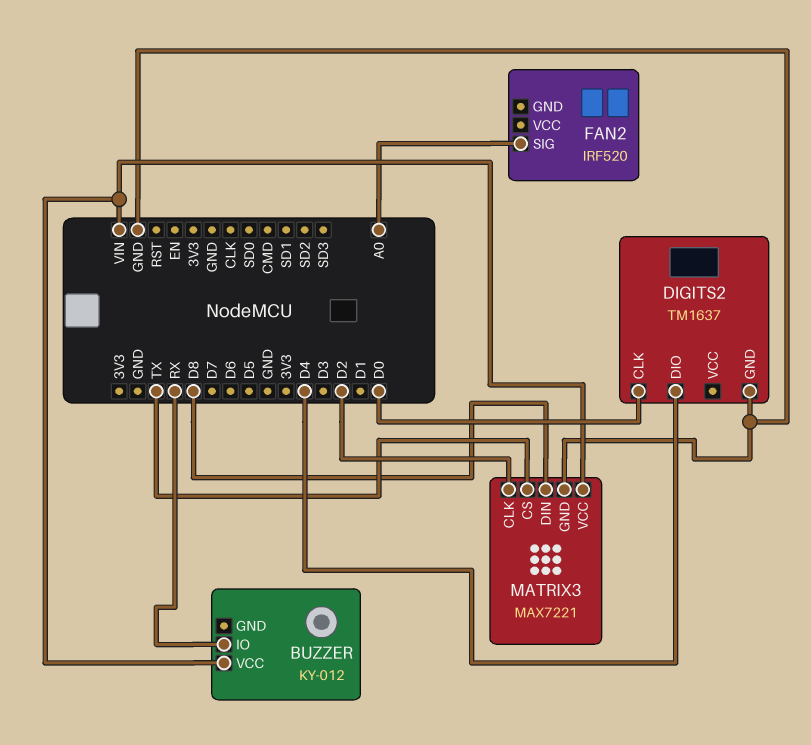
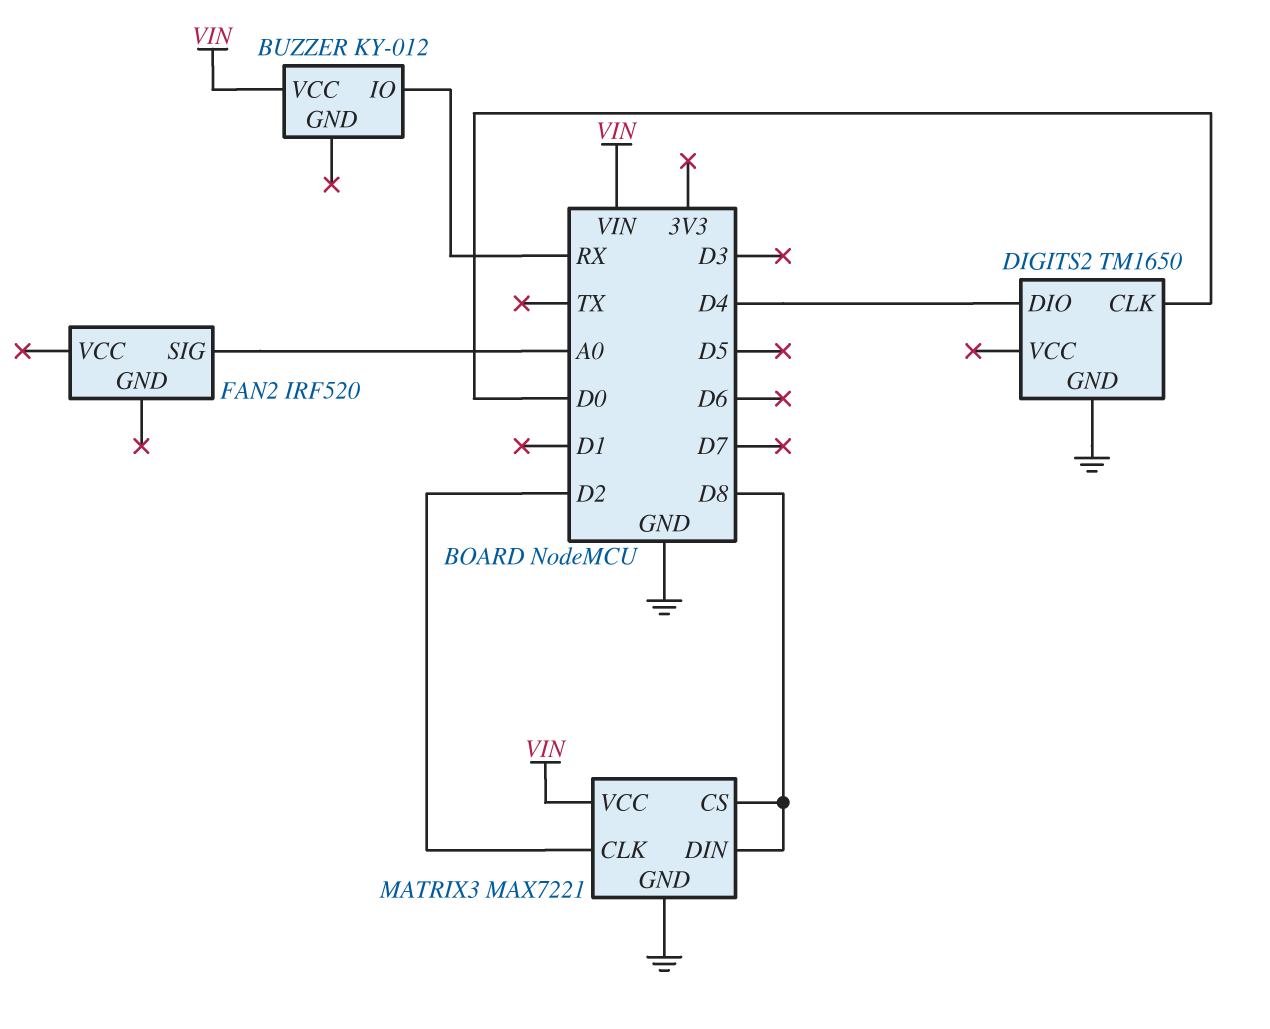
DIGITS2: TM1637 -> TM1650
MATRIX3 pin CS: TX -> D8

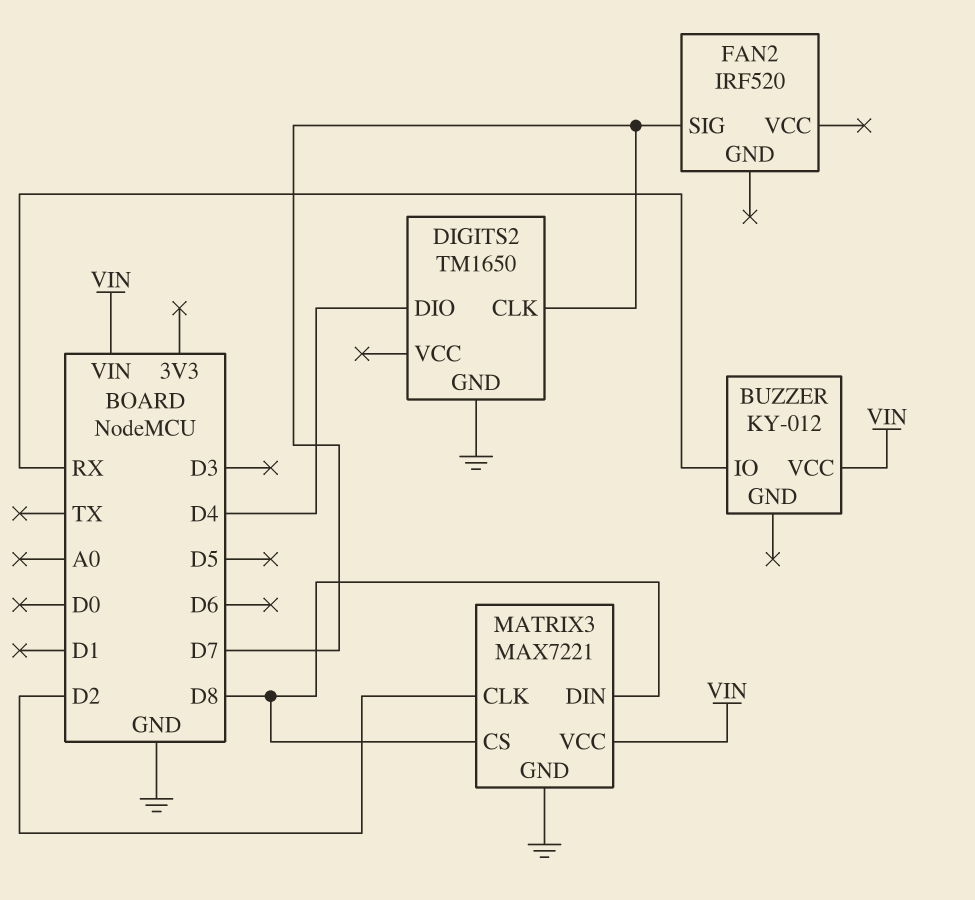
DIGITS2 pin CLK: D0 -> D7
FAN2 pin SIG: A0 -> D7

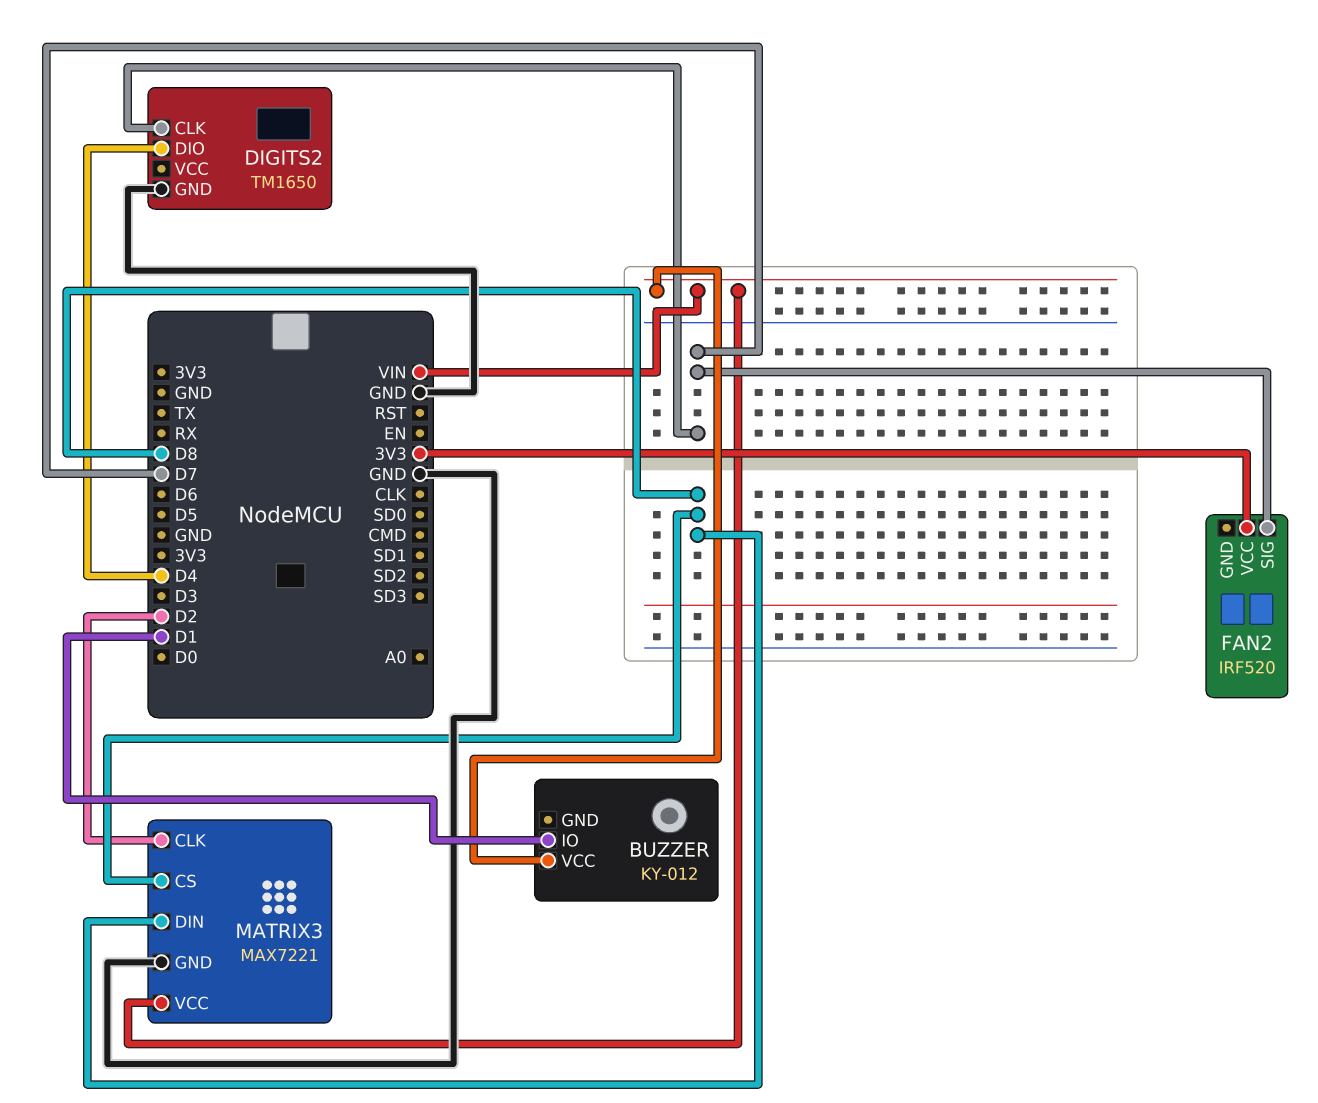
BUZZER pin IO: RX -> D1
FAN2 pin VCC: none -> 3V3

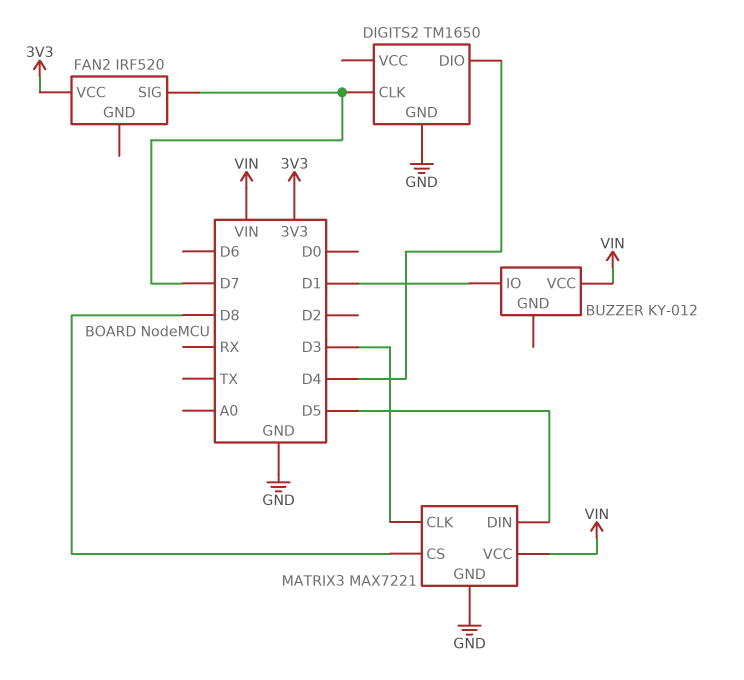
MATRIX3 pin CLK: D2 -> D3
MATRIX3 pin DIN: D8 -> D5

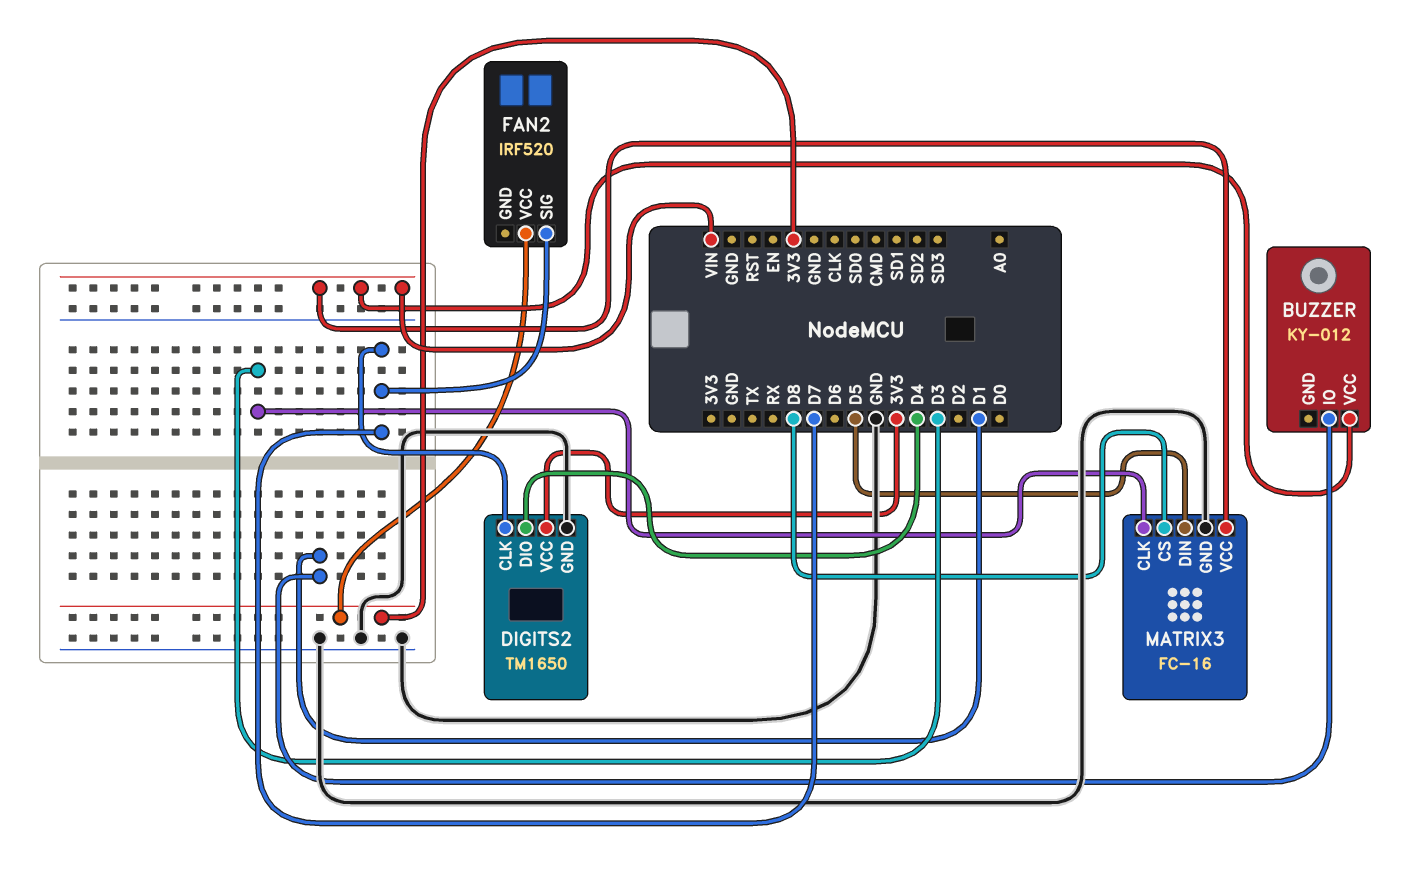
DIGITS2 pin VCC: none -> 3V3
MATRIX3: MAX7221 -> FC-16

